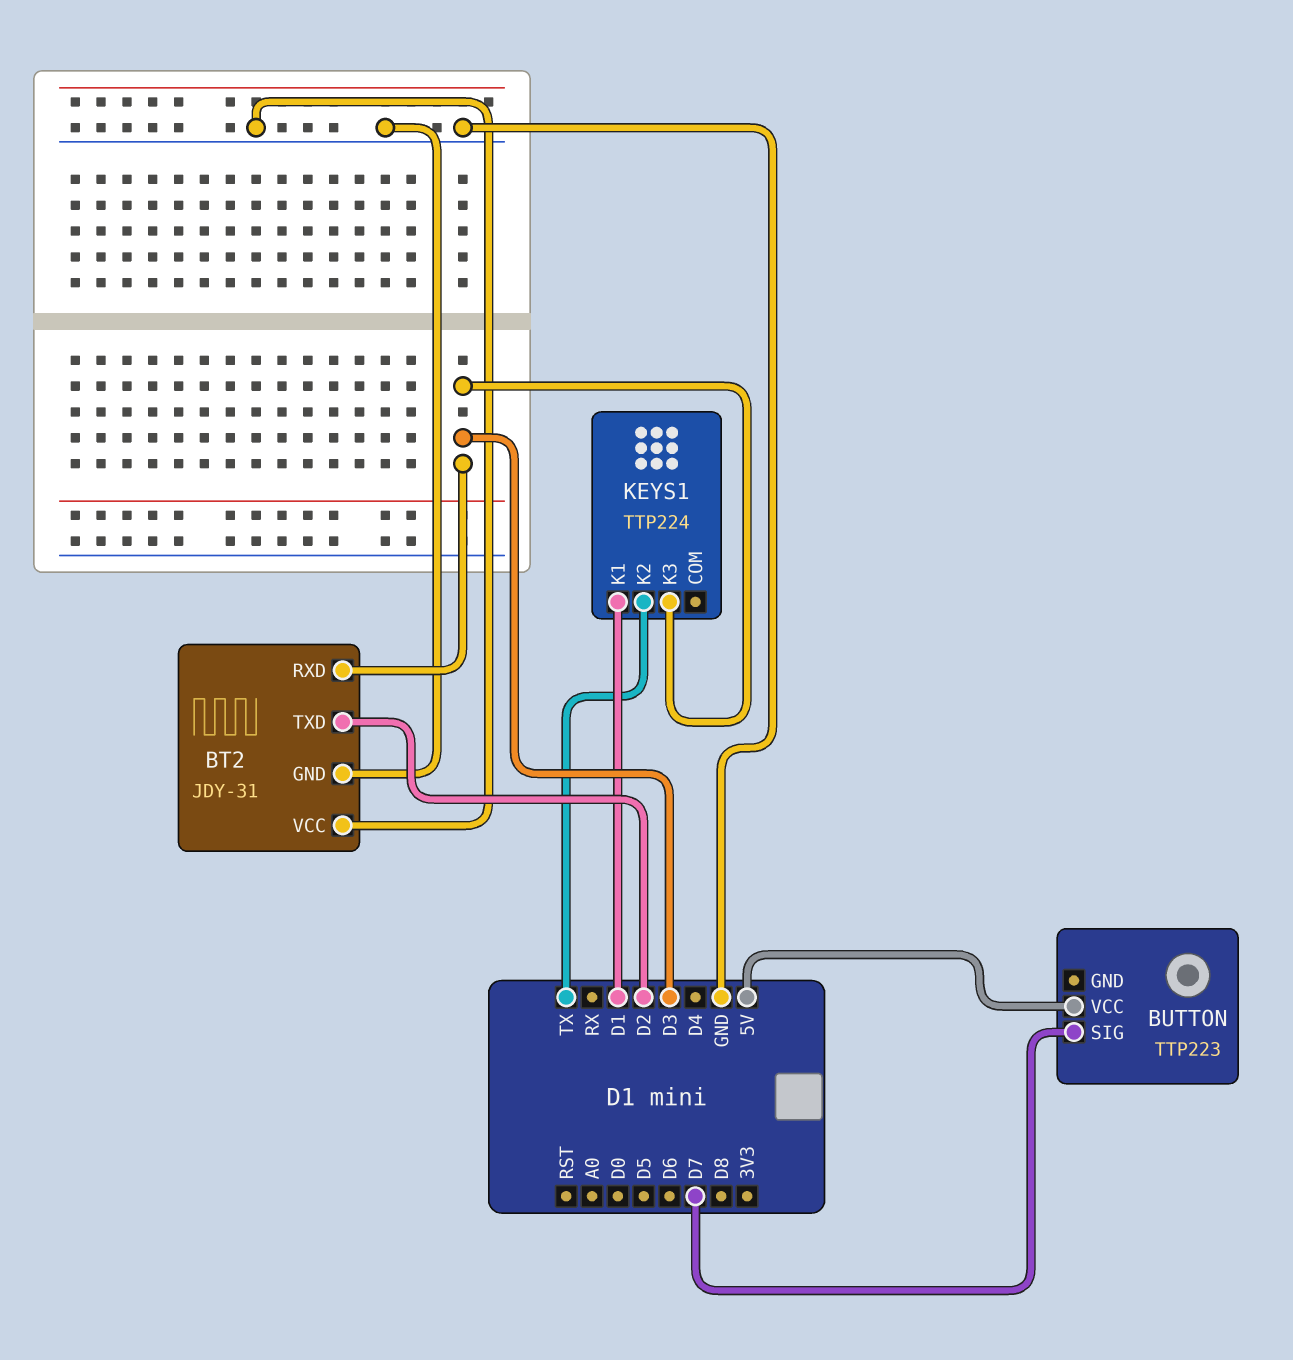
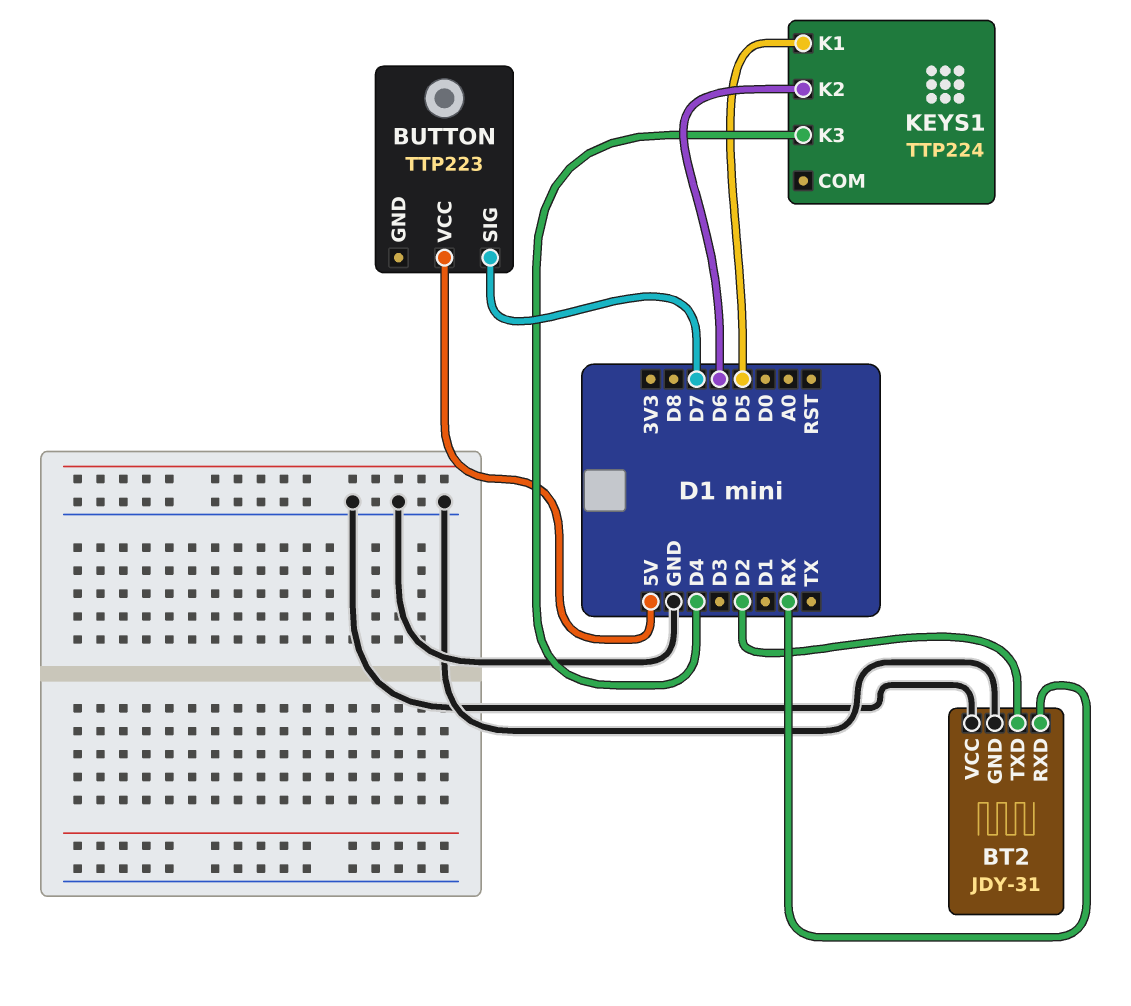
BT2 pin RXD: D3 -> RX
KEYS1 pin K1: D1 -> D5
KEYS1 pin K2: TX -> D6
KEYS1 pin K3: D3 -> D4

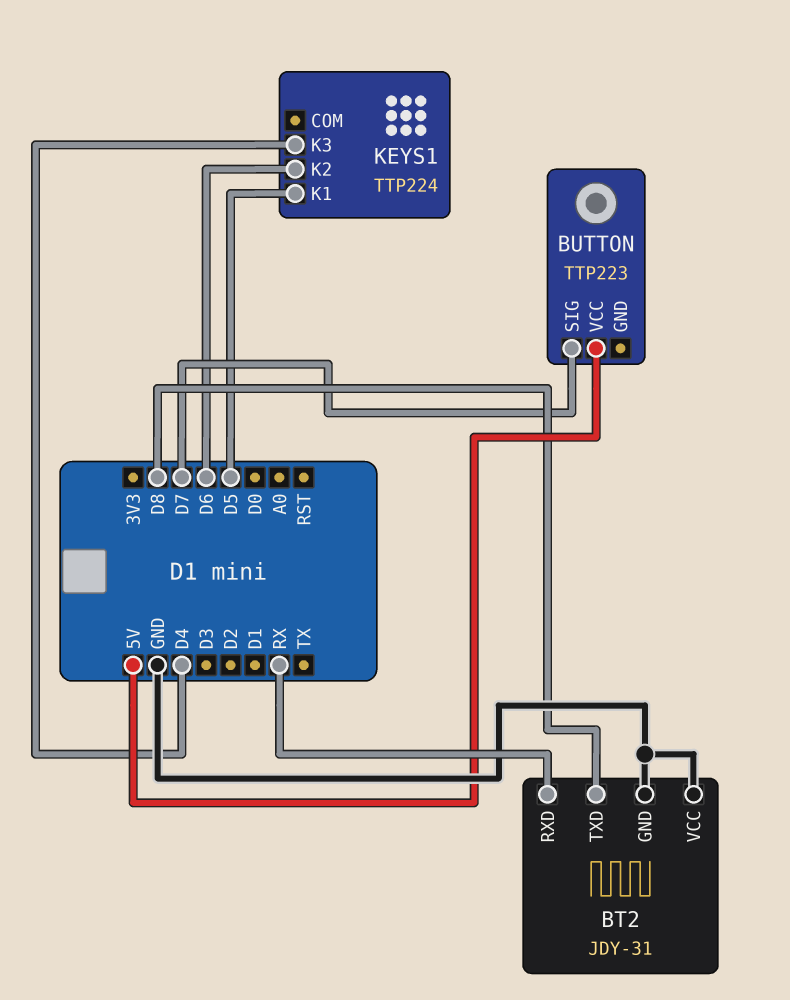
BT2 pin TXD: D2 -> D8

